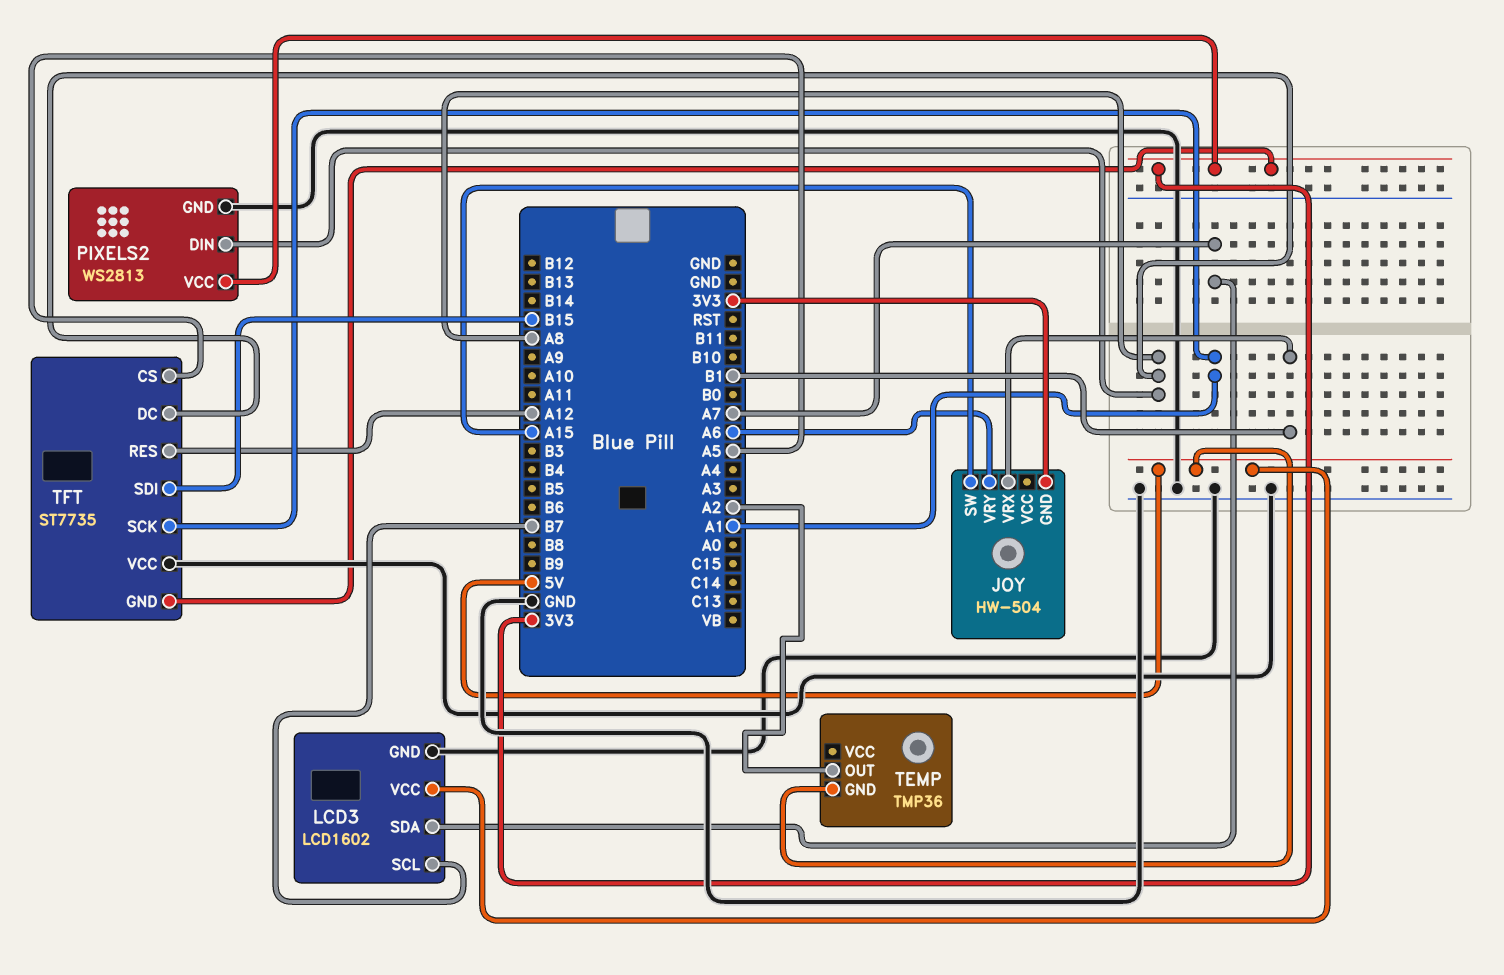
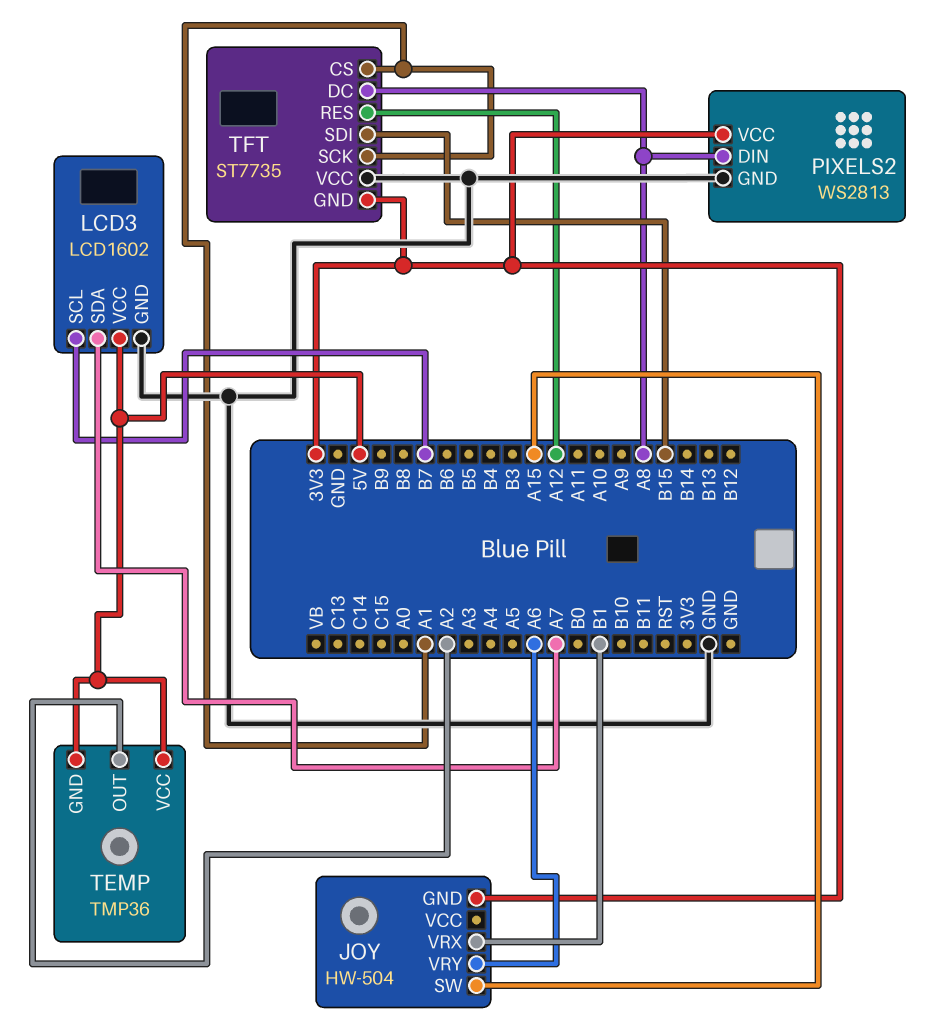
TEMP pin VCC: none -> 5V
TFT pin CS: A5 -> A1

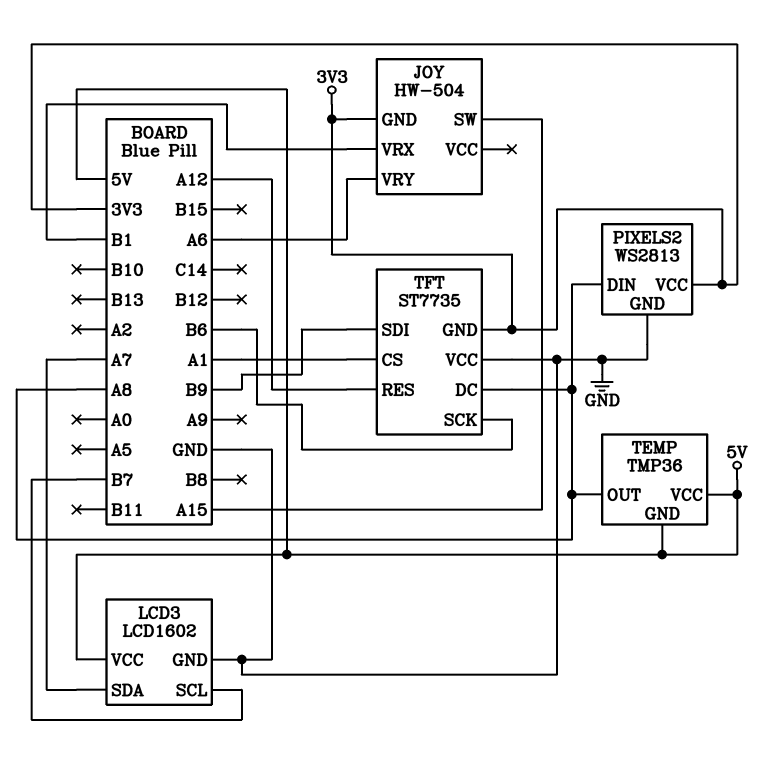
TEMP pin OUT: A2 -> A8
TFT pin SCK: A1 -> B6
TFT pin SDI: B15 -> B9

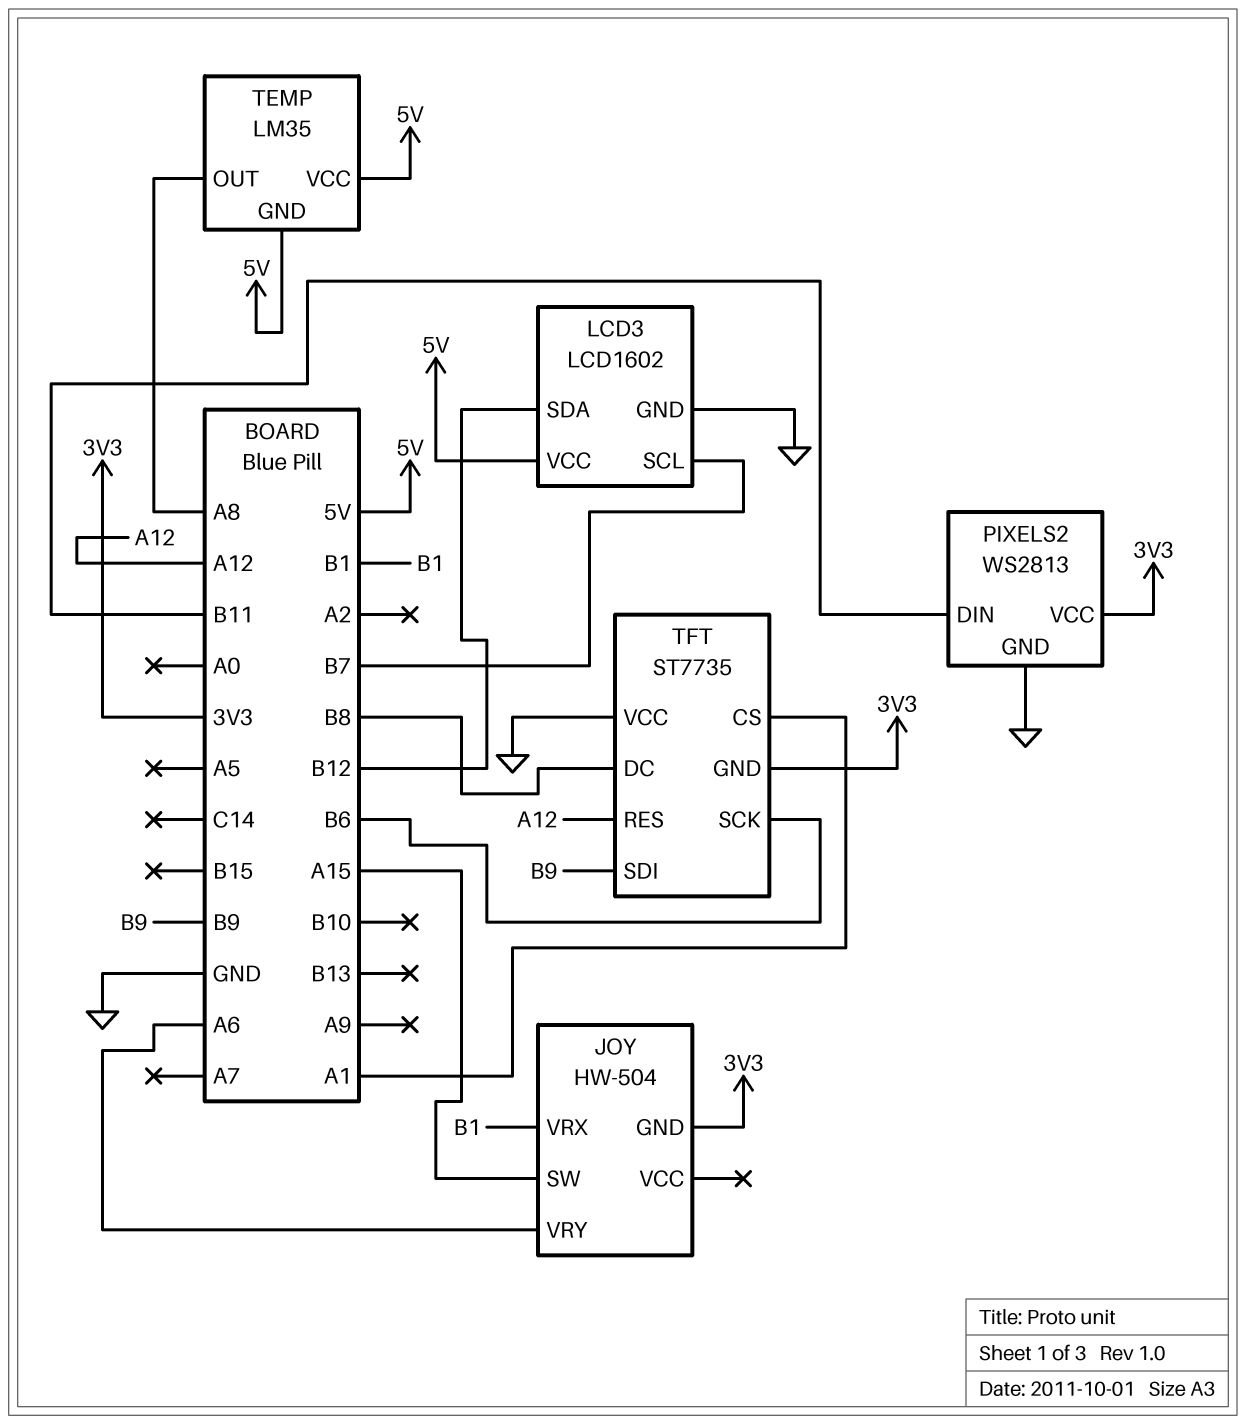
LCD3 pin SDA: A7 -> B12
PIXELS2 pin DIN: A8 -> B11
TEMP: TMP36 -> LM35
TFT pin DC: A8 -> B8

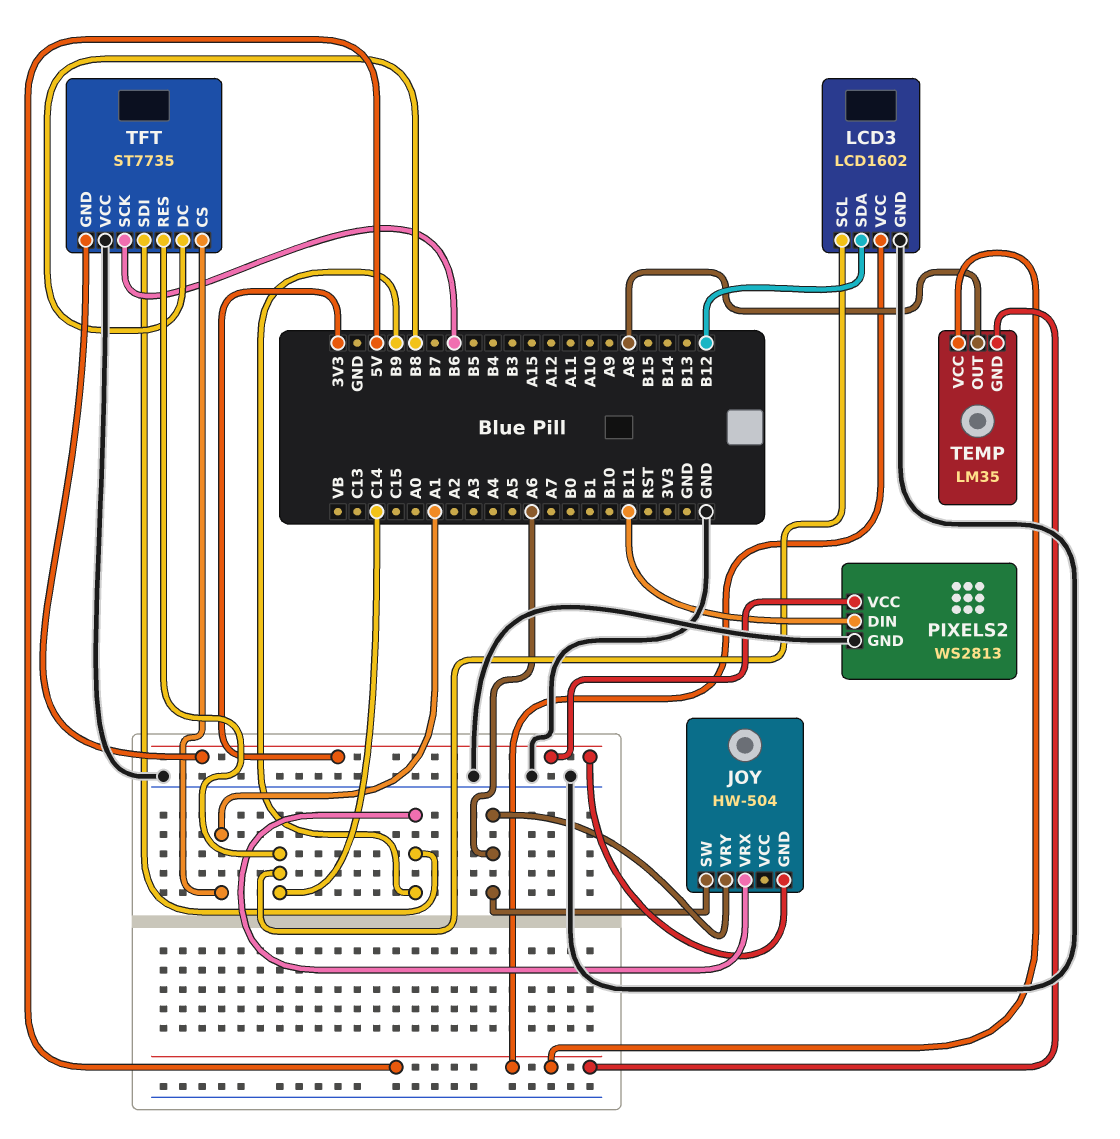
JOY pin SW: A15 -> A6
JOY pin VRX: B1 -> B9
LCD3 pin SCL: B7 -> C14
TFT pin RES: A12 -> C14

